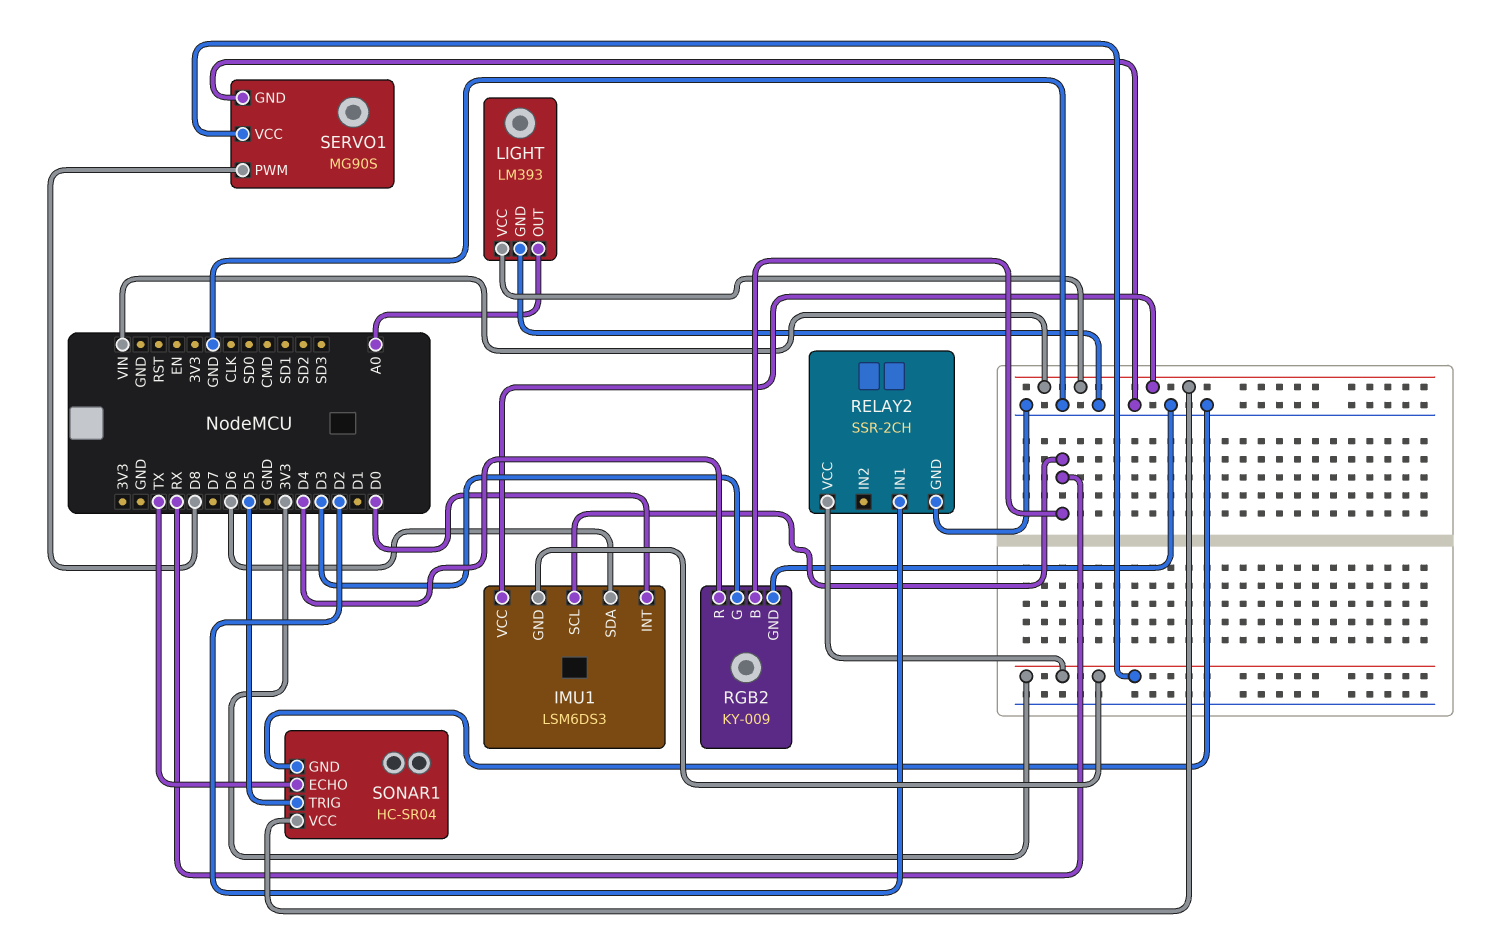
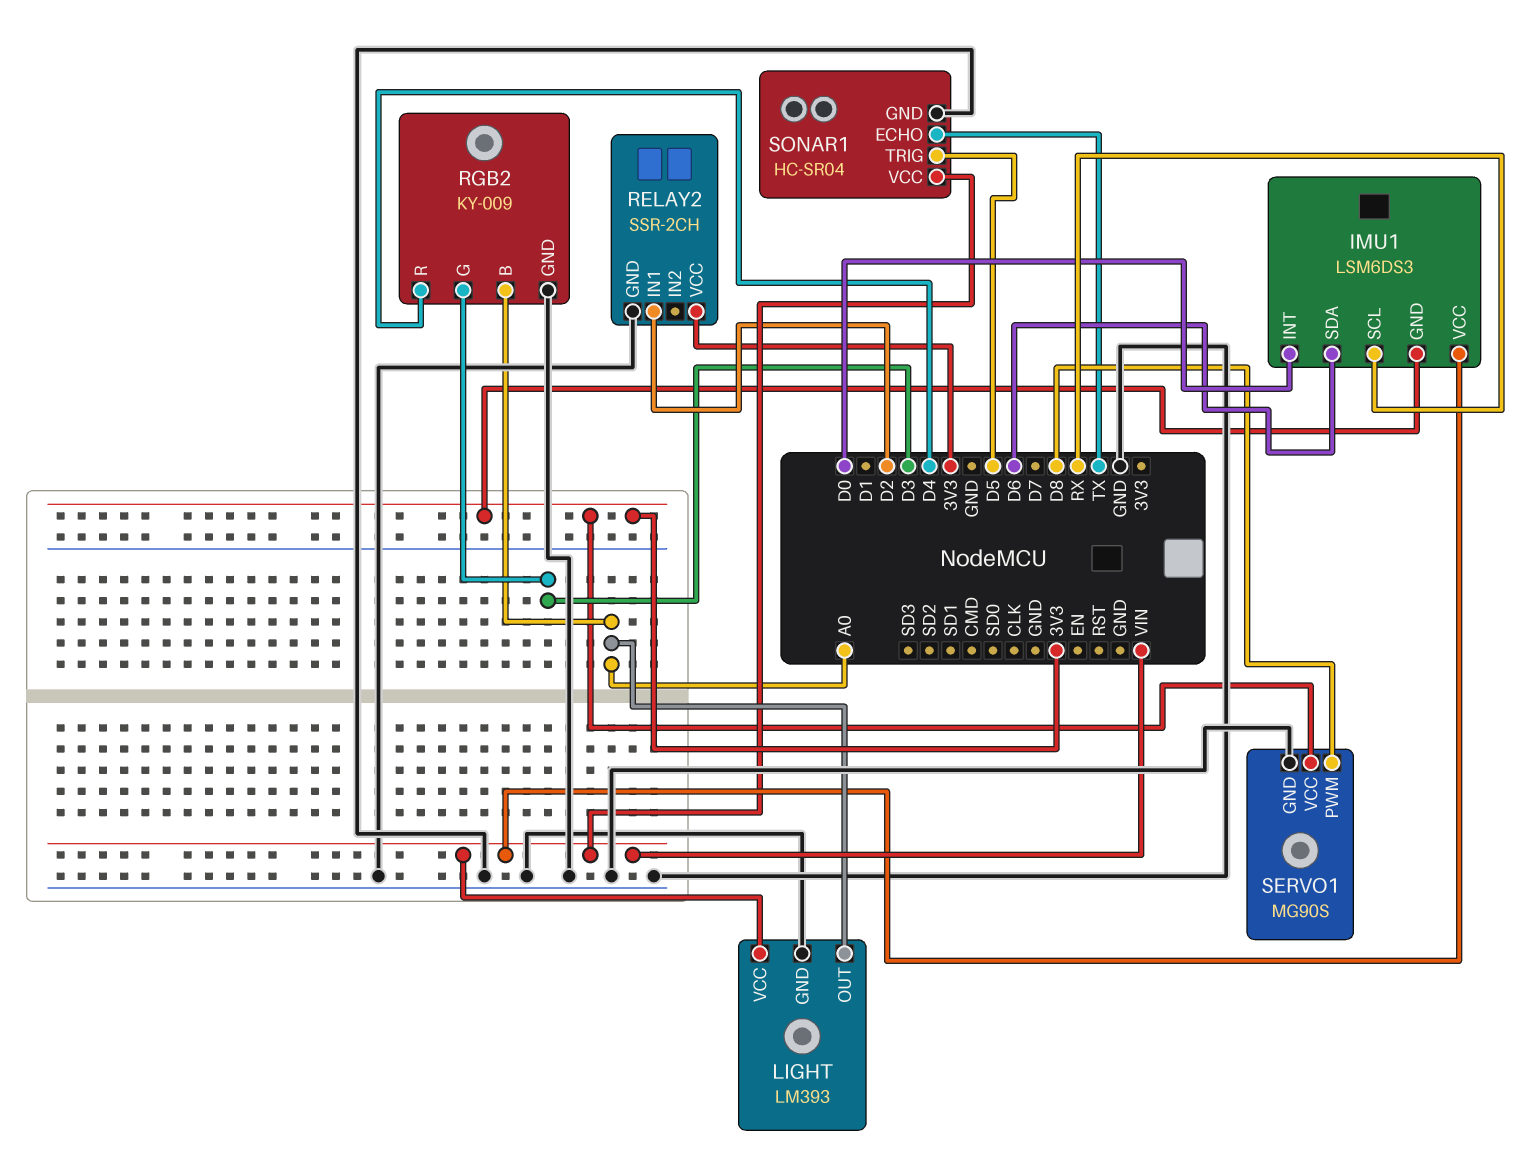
RGB2 pin B: RX -> A0

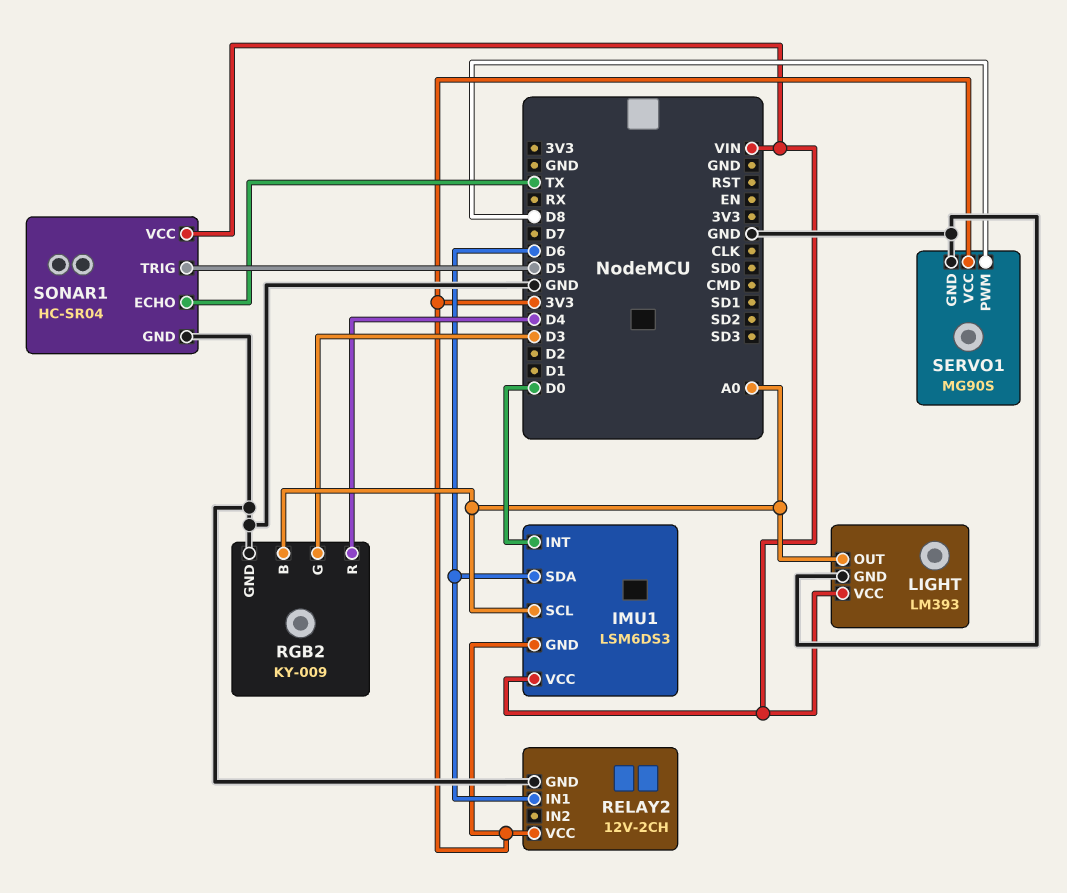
IMU1 pin SCL: RX -> A0
RELAY2: SSR-2CH -> 12V-2CH
RELAY2 pin IN1: D2 -> D6

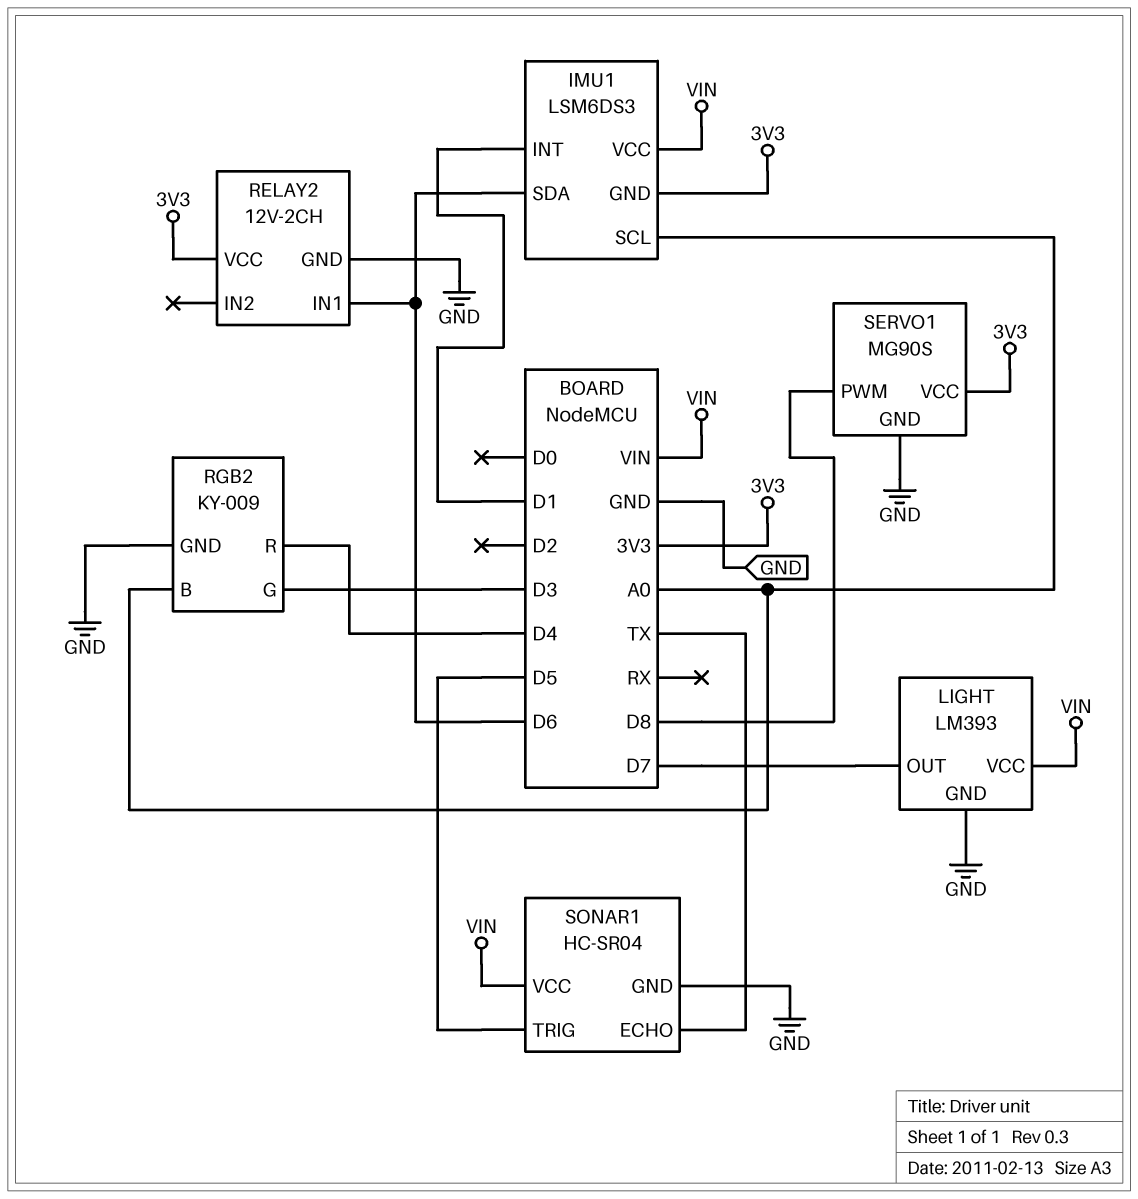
IMU1 pin INT: D0 -> D1
LIGHT pin OUT: A0 -> D7

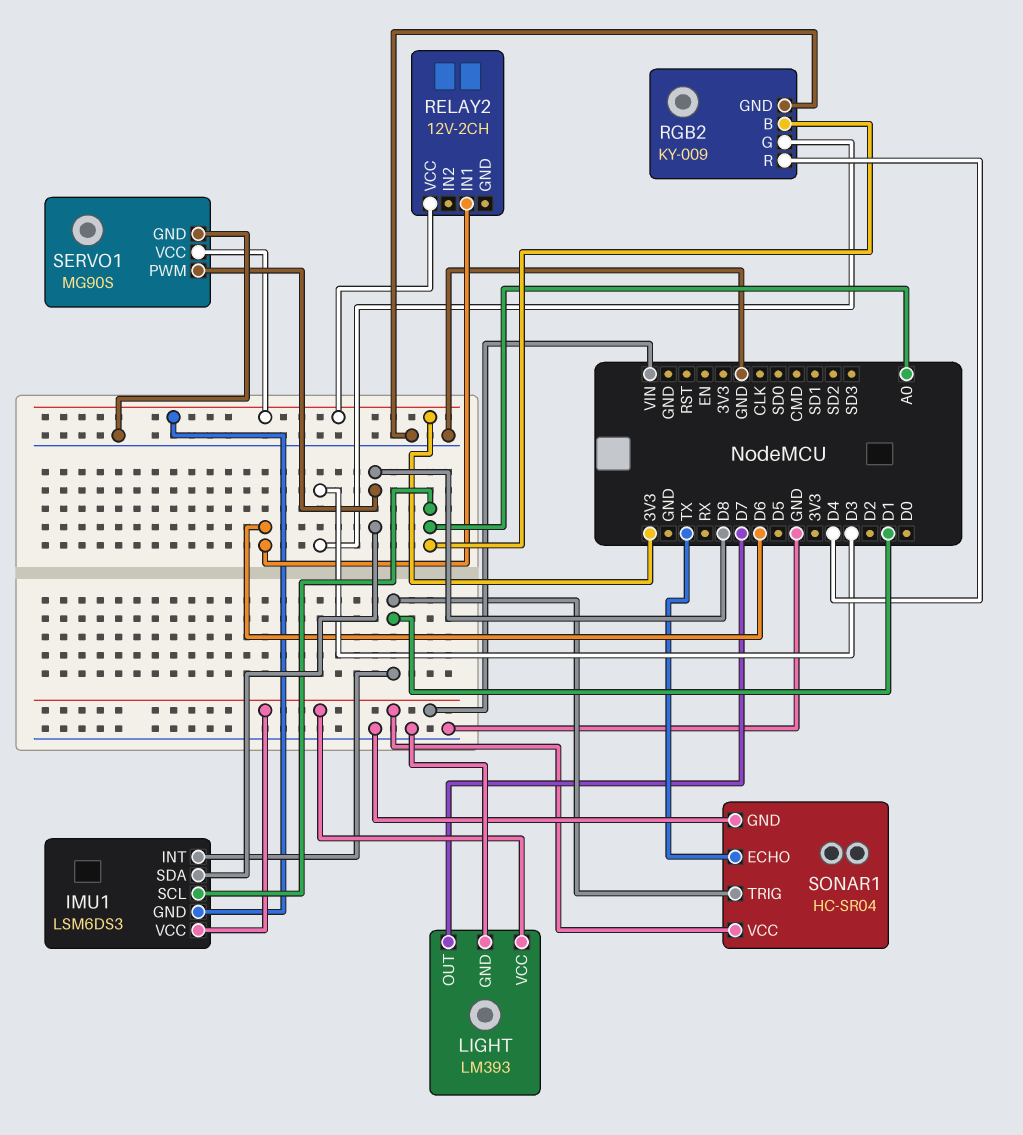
IMU1 pin SDA: D6 -> D8
RELAY2 pin GND: GND -> none
SONAR1 pin TRIG: D5 -> D1

